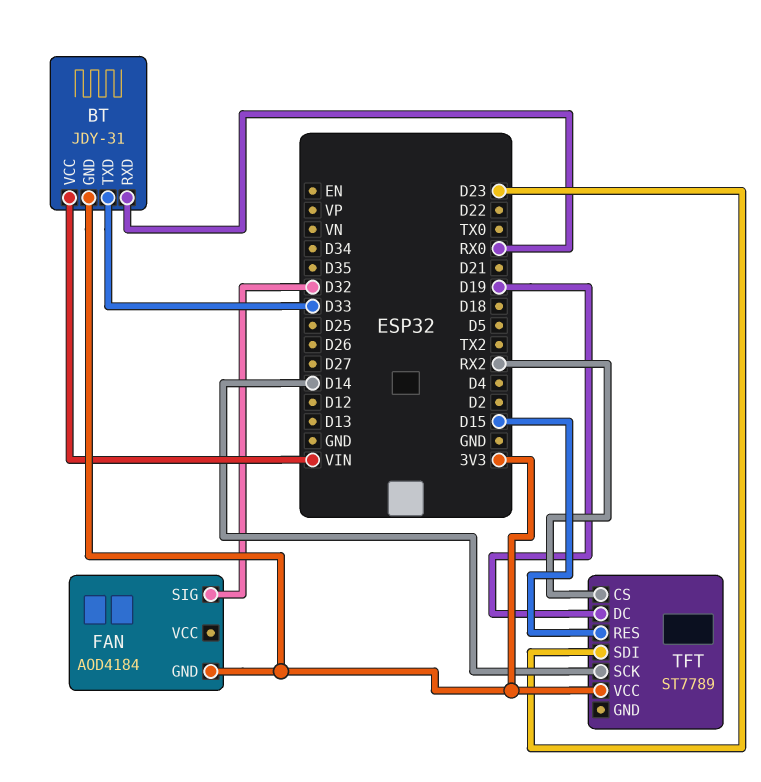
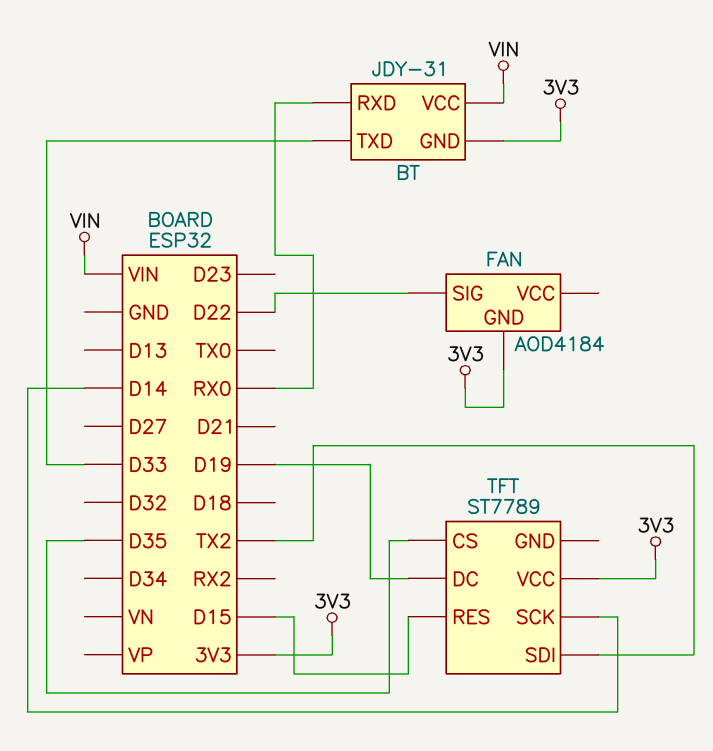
FAN pin SIG: D32 -> D22
TFT pin CS: RX2 -> D35
TFT pin SDI: D23 -> TX2

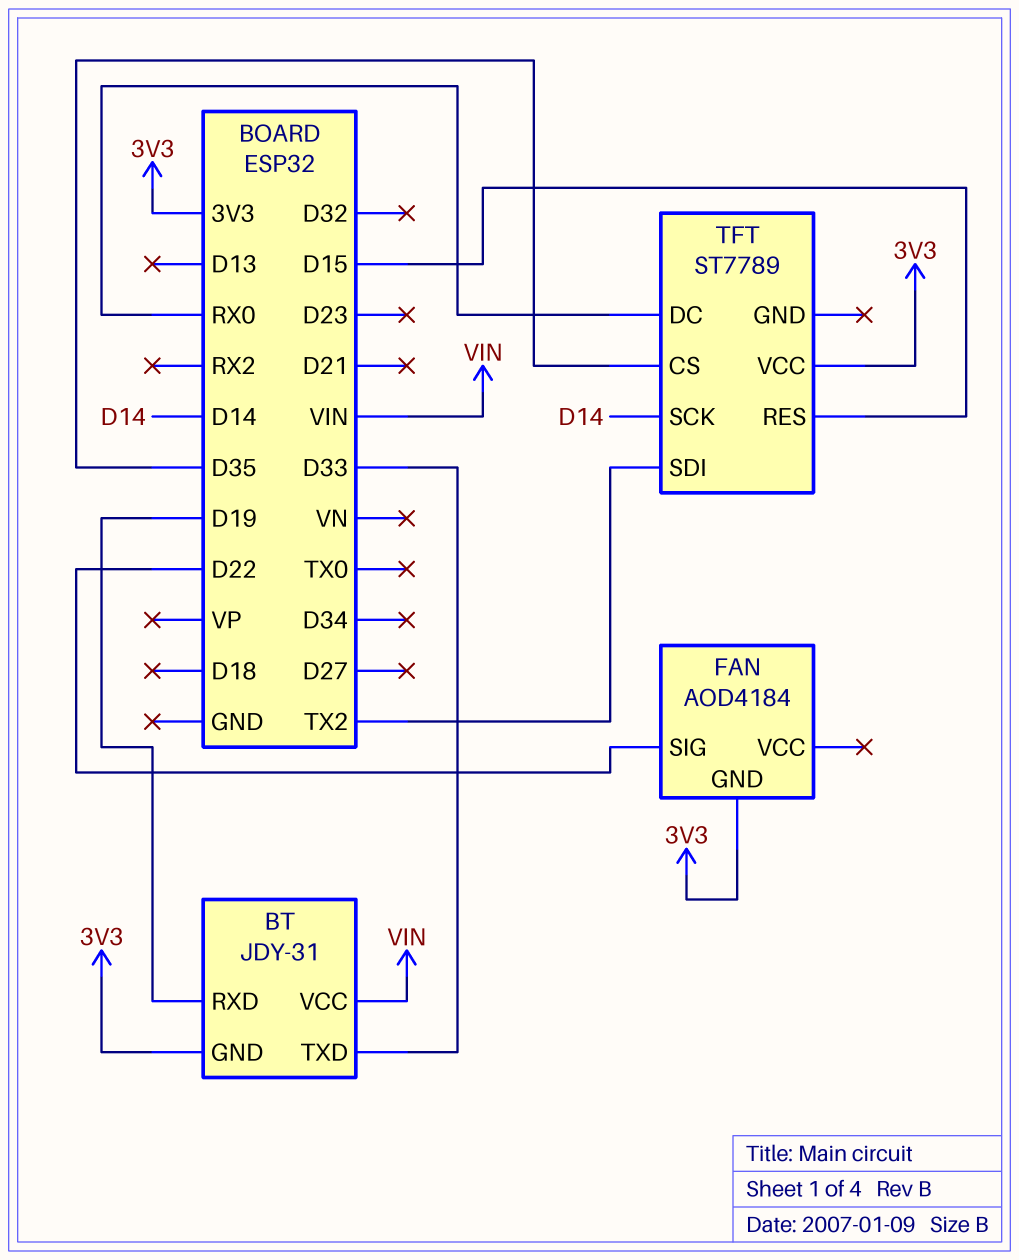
BT pin RXD: RX0 -> D19
TFT pin DC: D19 -> RX0

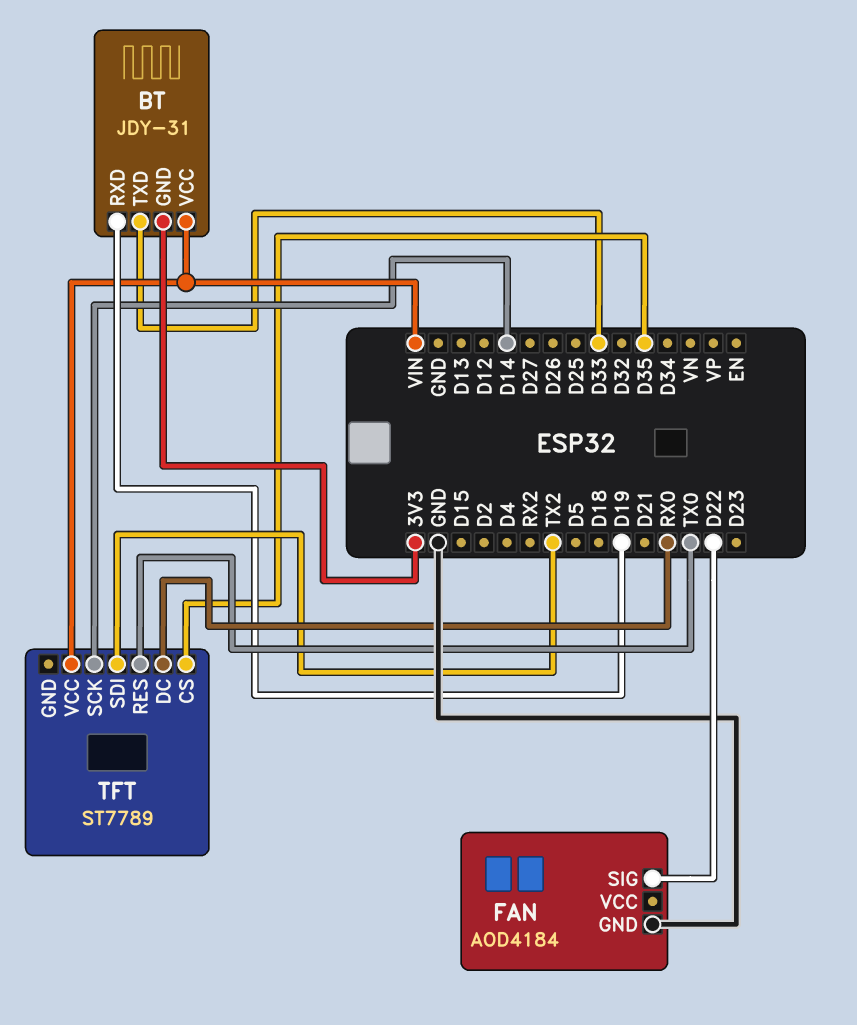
FAN pin GND: 3V3 -> GND
TFT pin RES: D15 -> TX0
TFT pin VCC: 3V3 -> VIN

